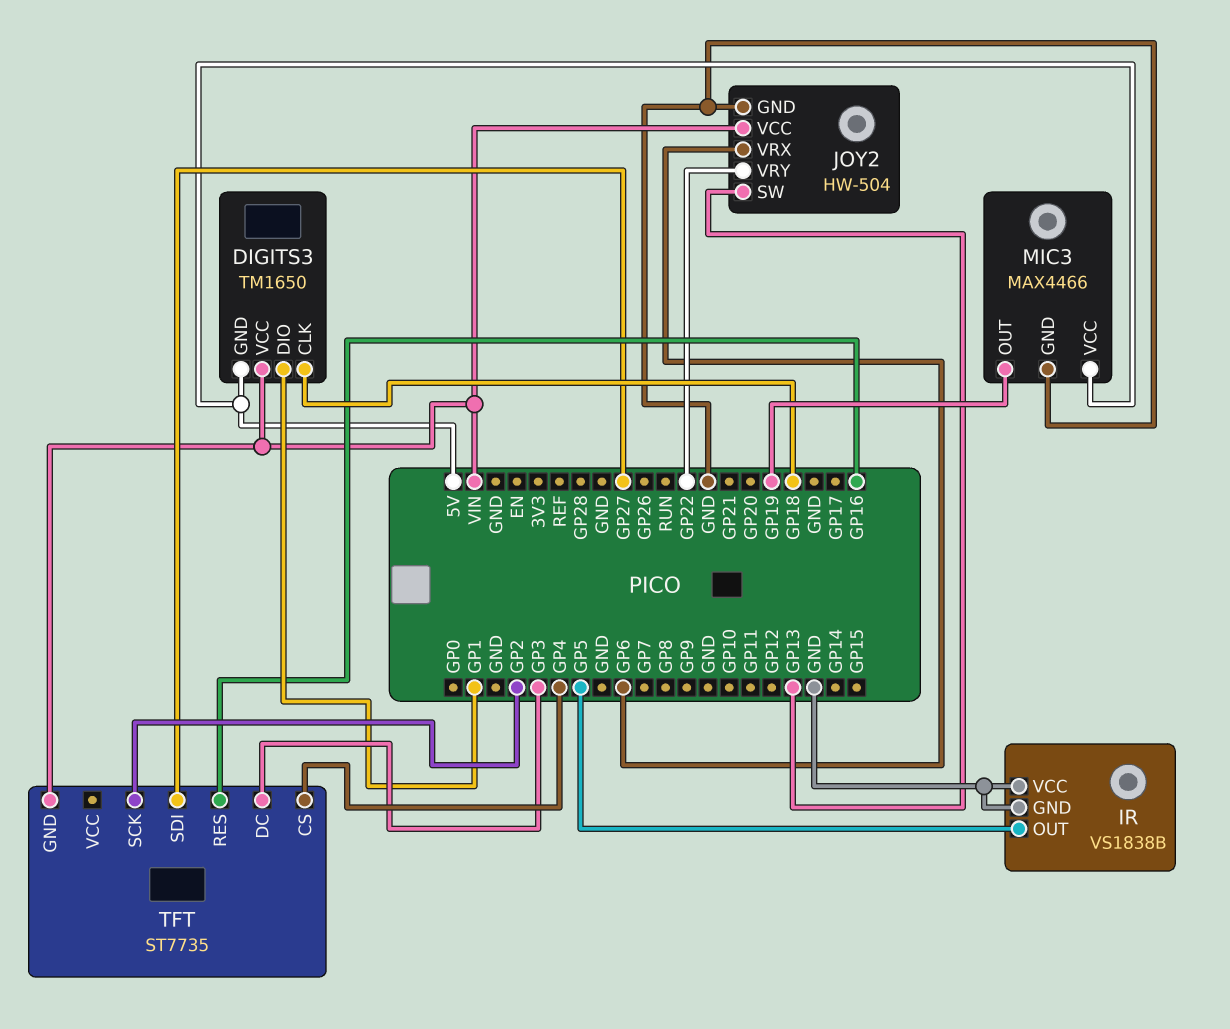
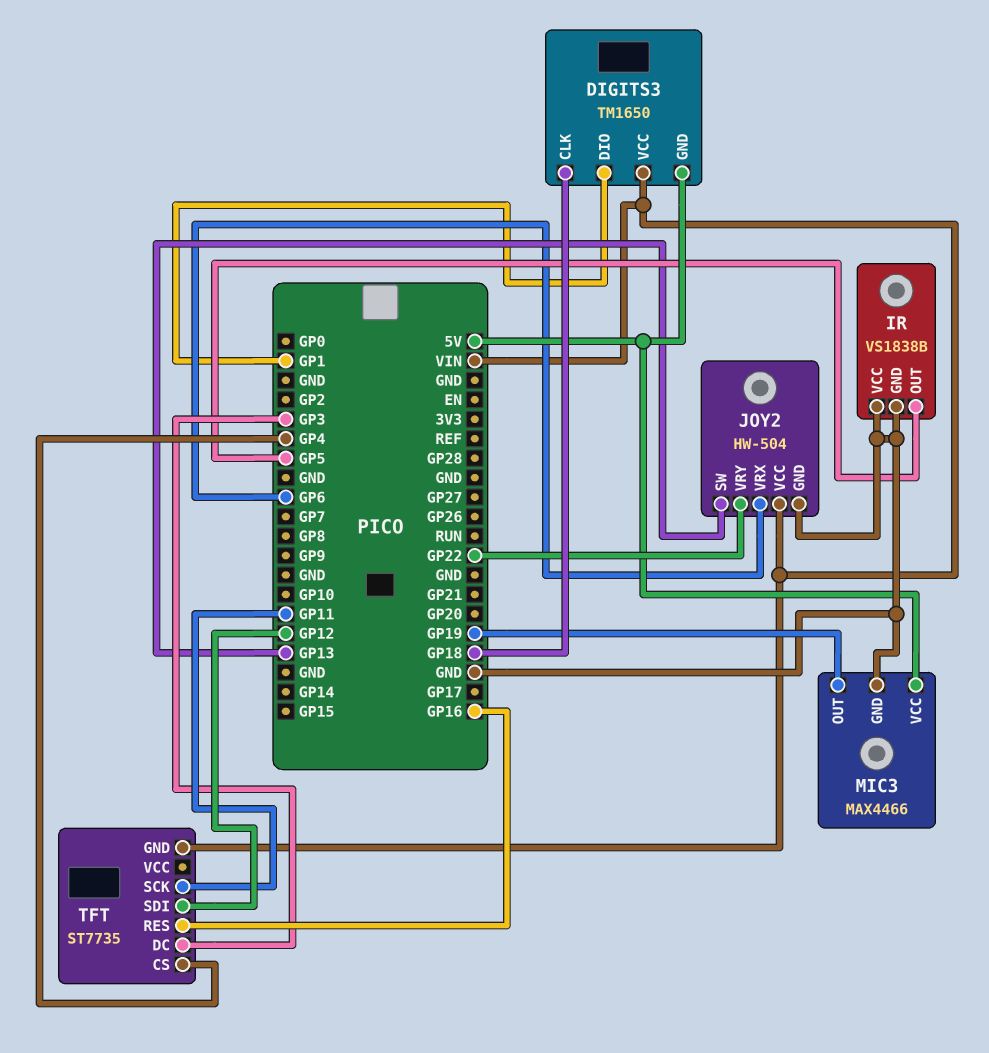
TFT pin SCK: GP2 -> GP11
TFT pin SDI: GP27 -> GP12

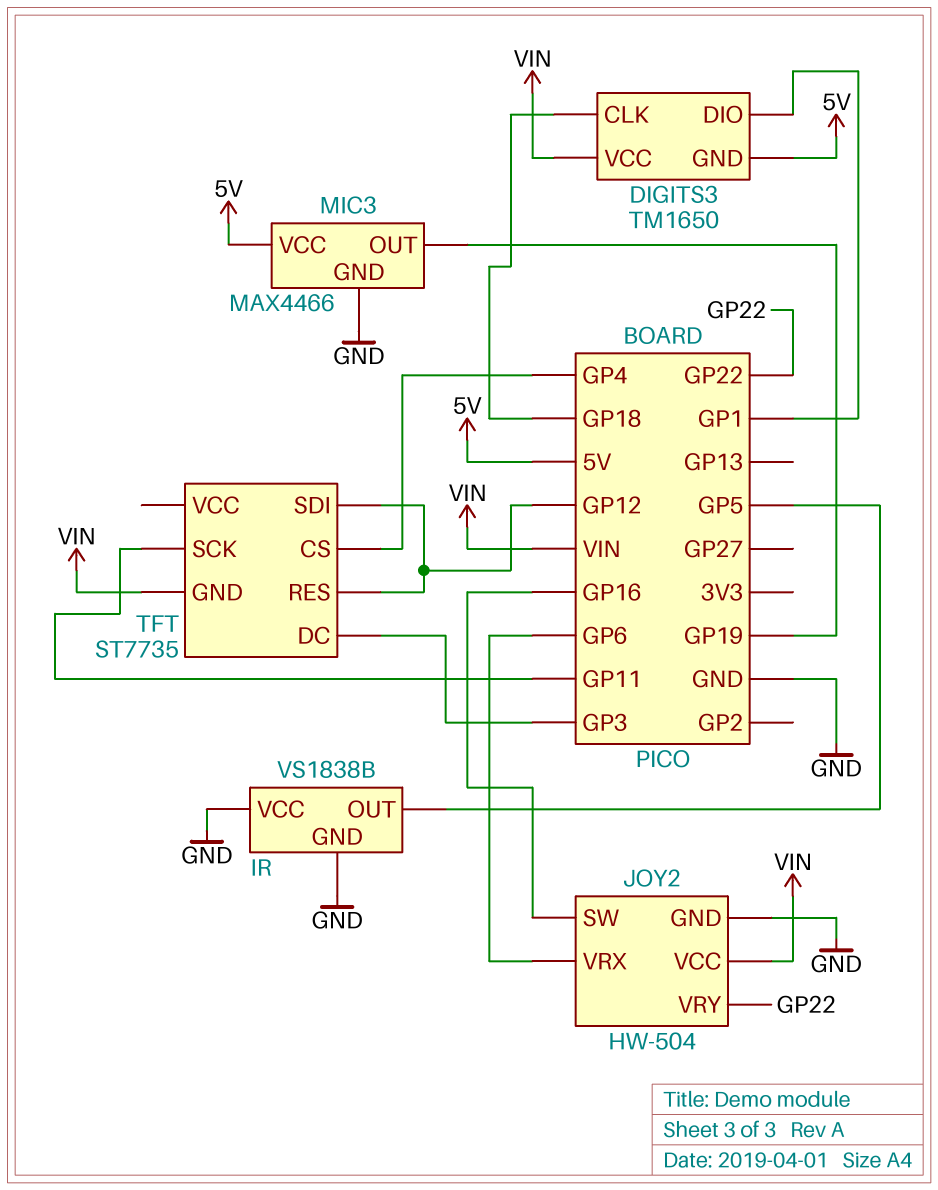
JOY2 pin SW: GP13 -> GP16
TFT pin RES: GP16 -> GP12

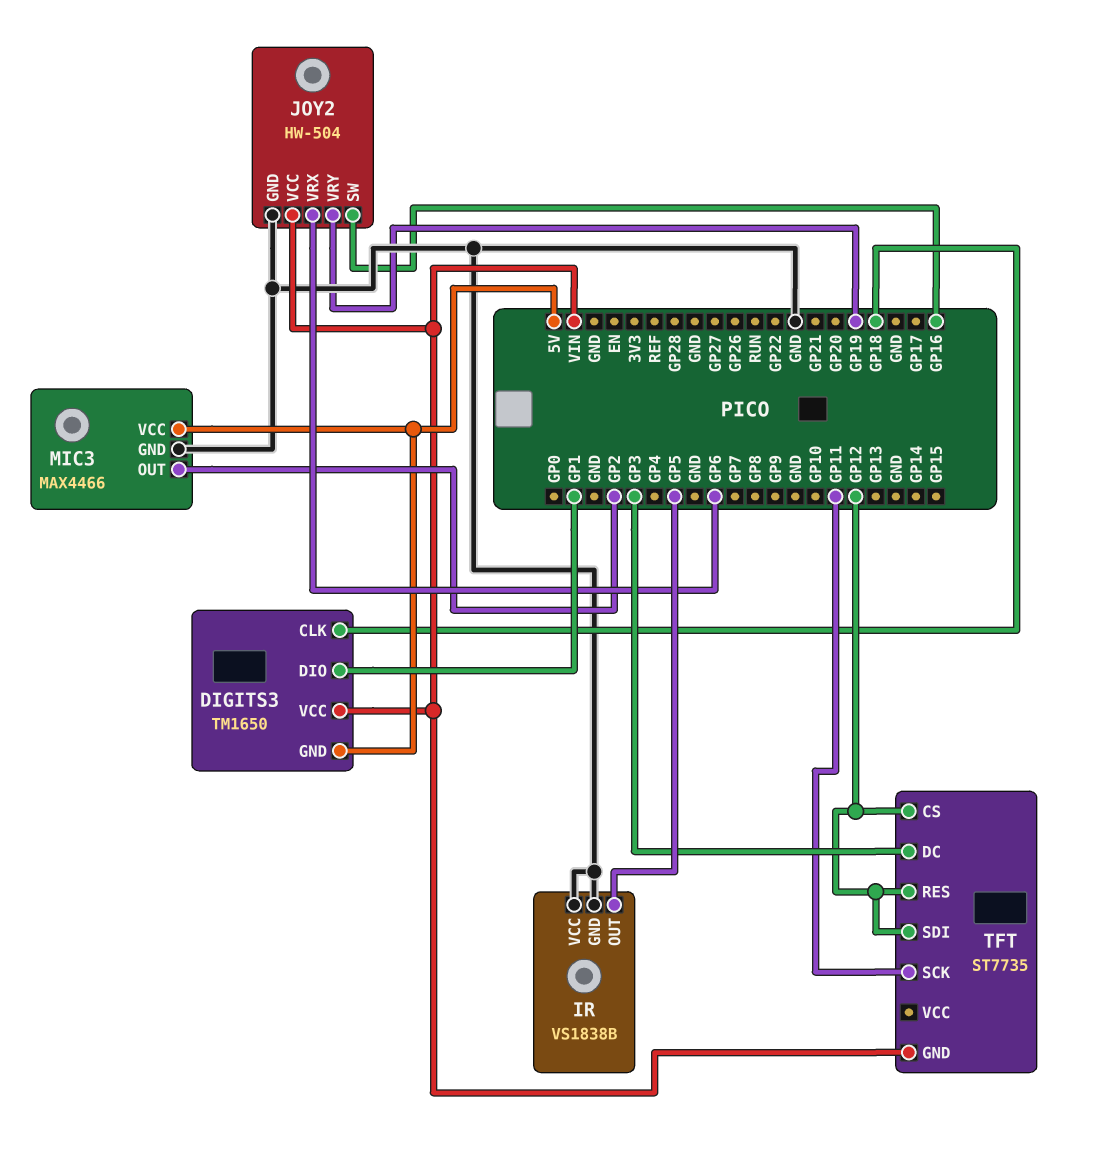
JOY2 pin VRY: GP22 -> GP19
MIC3 pin OUT: GP19 -> GP2
TFT pin CS: GP4 -> GP12

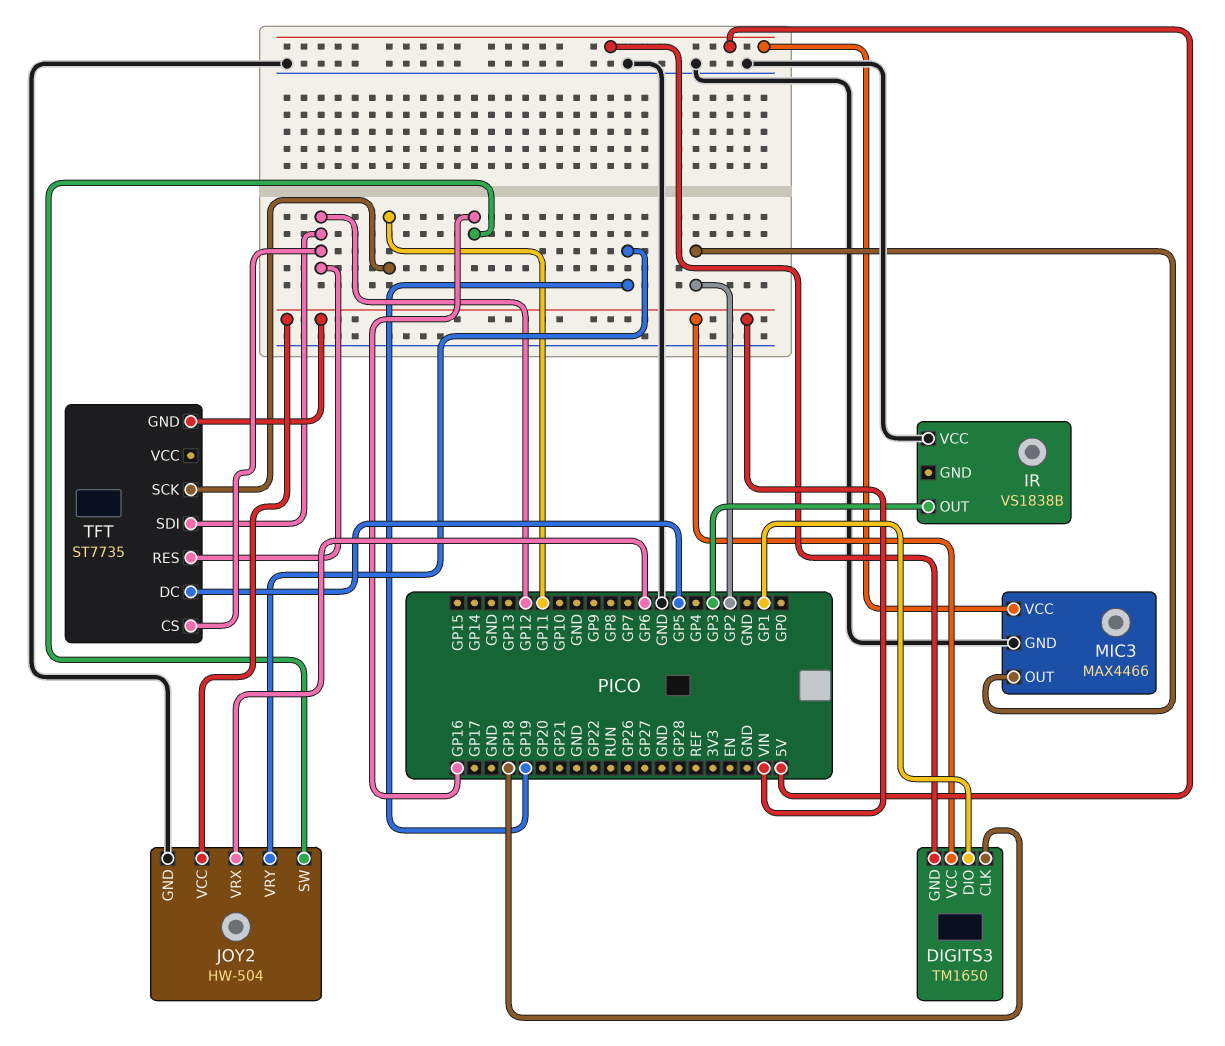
IR pin GND: GND -> none
IR pin OUT: GP5 -> GP3
TFT pin DC: GP3 -> GP5

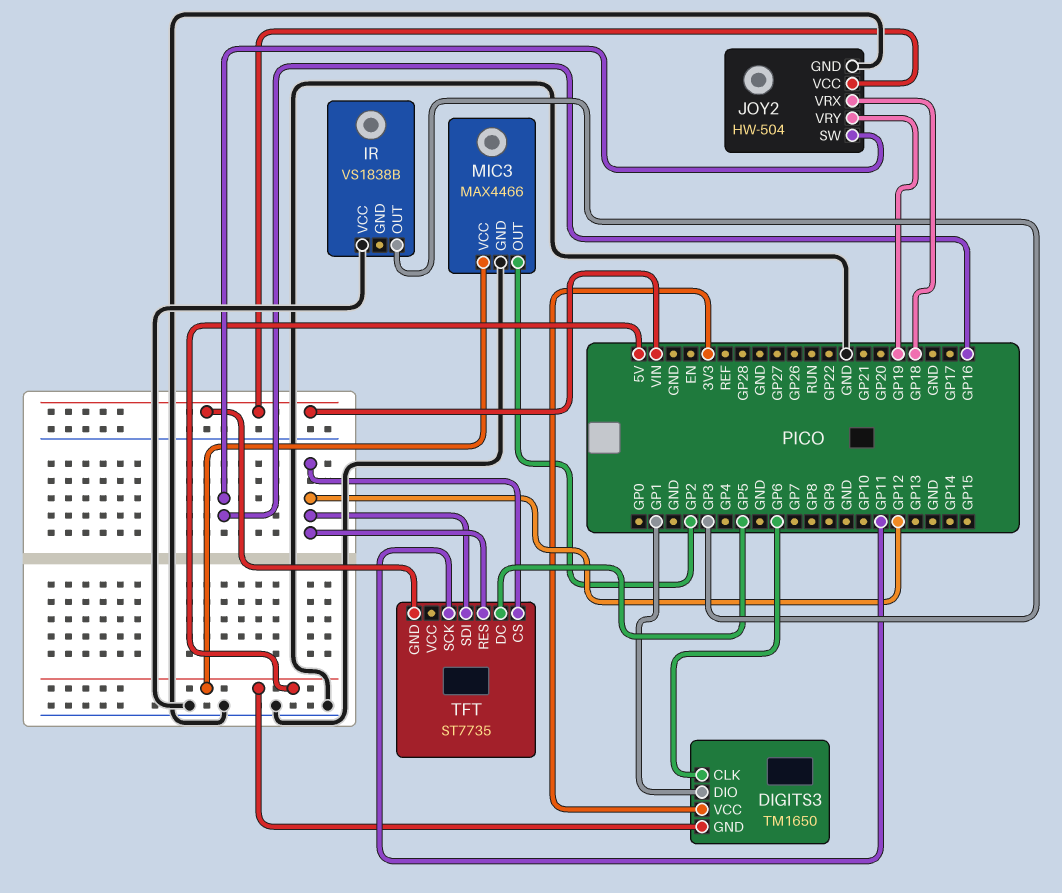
DIGITS3 pin CLK: GP18 -> GP6
DIGITS3 pin VCC: VIN -> 3V3
JOY2 pin VRX: GP6 -> GP18

